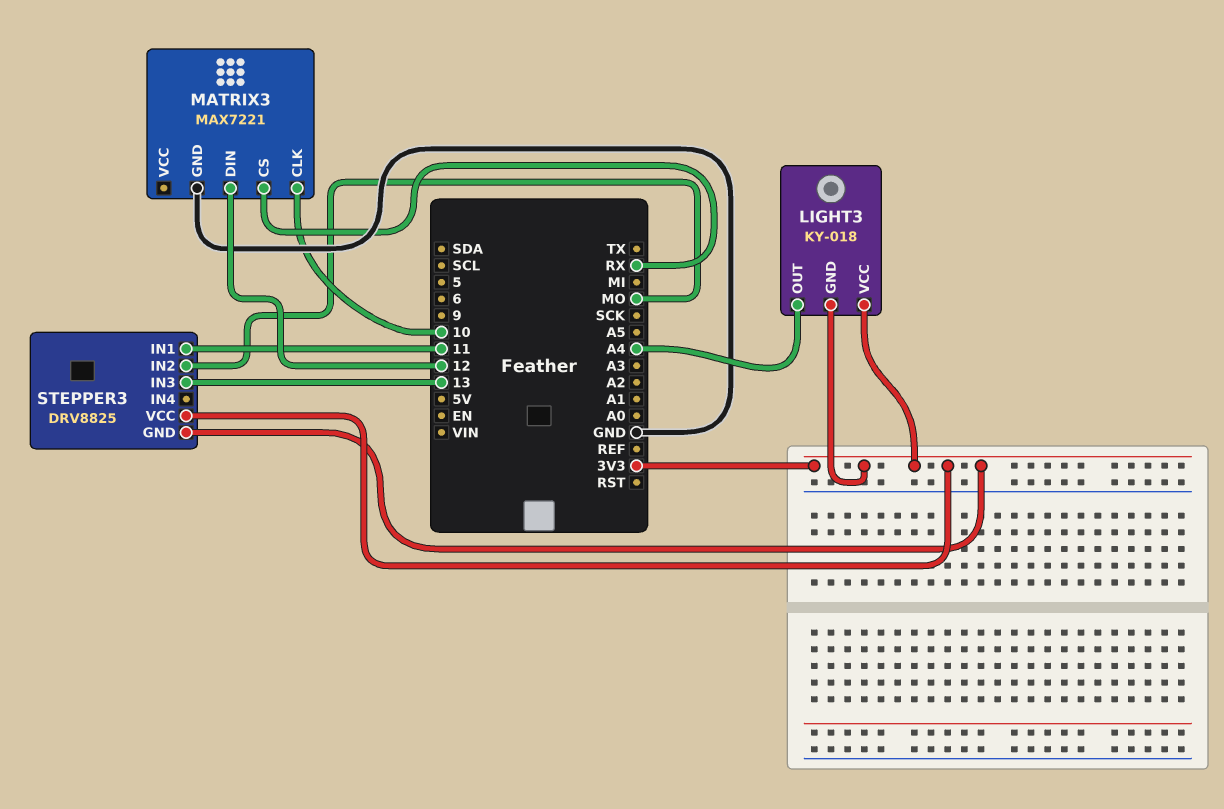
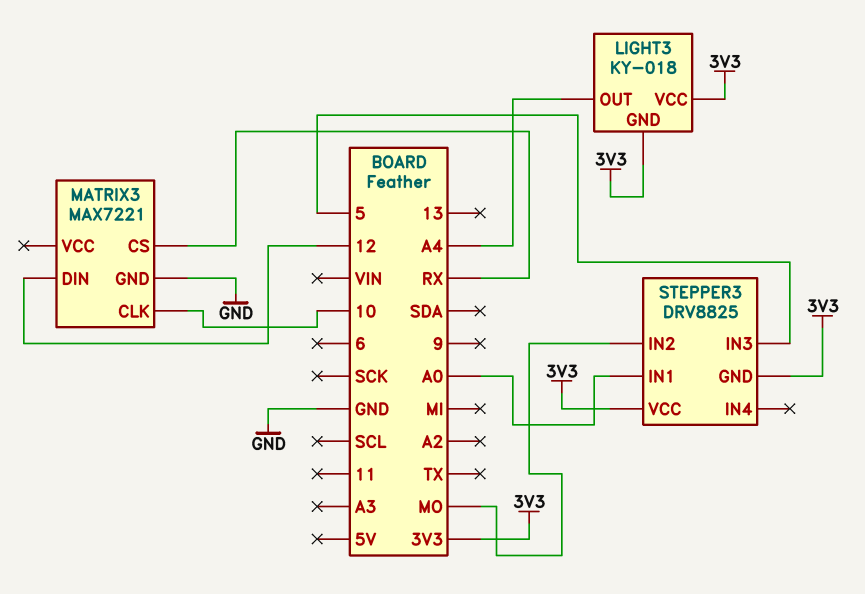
STEPPER3 pin IN1: 11 -> A0
STEPPER3 pin IN3: 13 -> 5

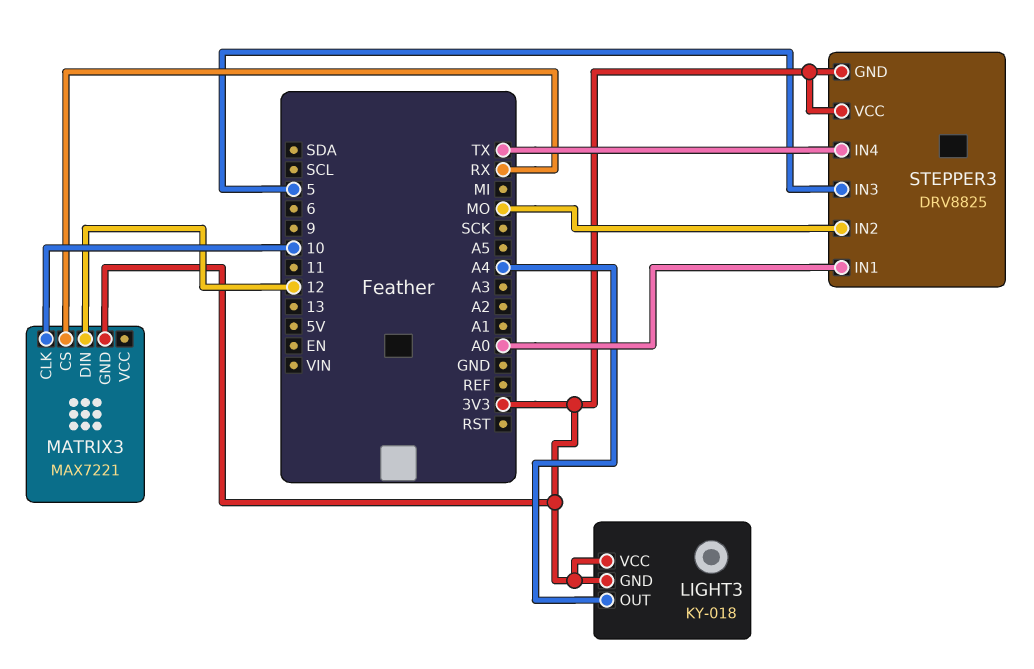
MATRIX3 pin GND: GND -> 3V3
STEPPER3 pin IN4: none -> TX

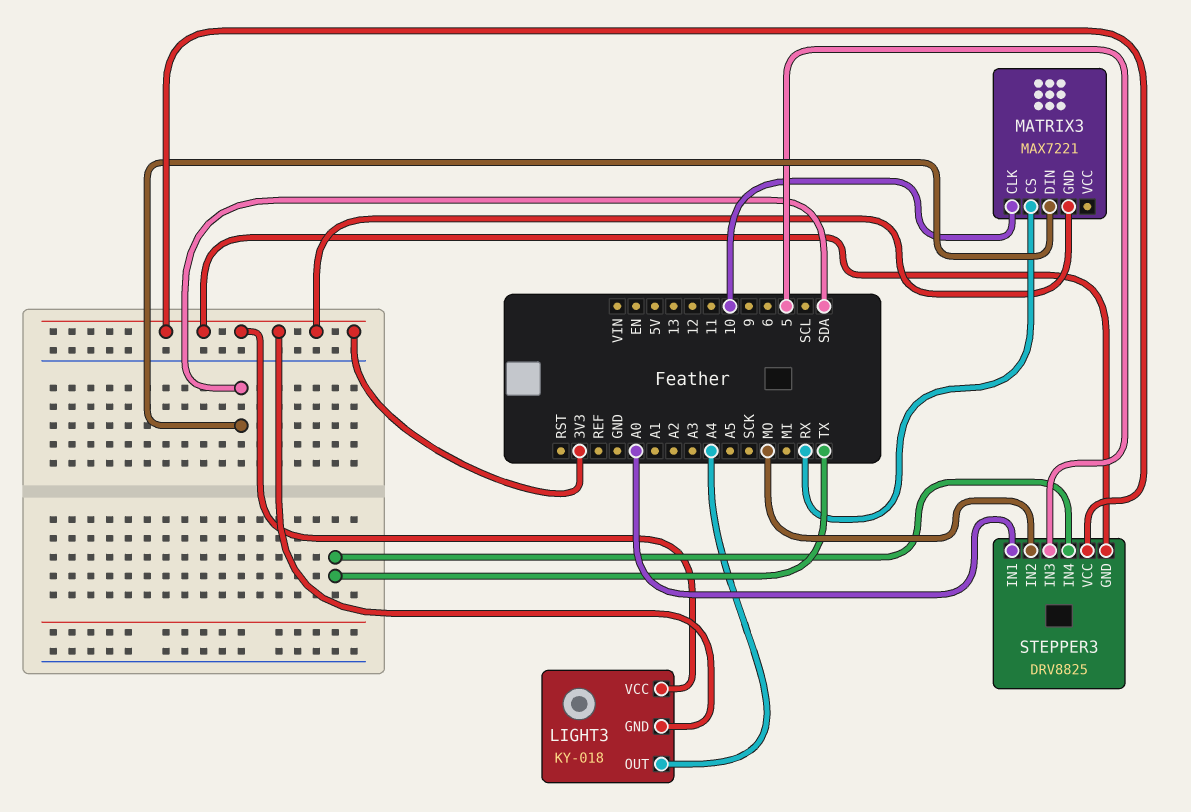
MATRIX3 pin DIN: 12 -> SDA

